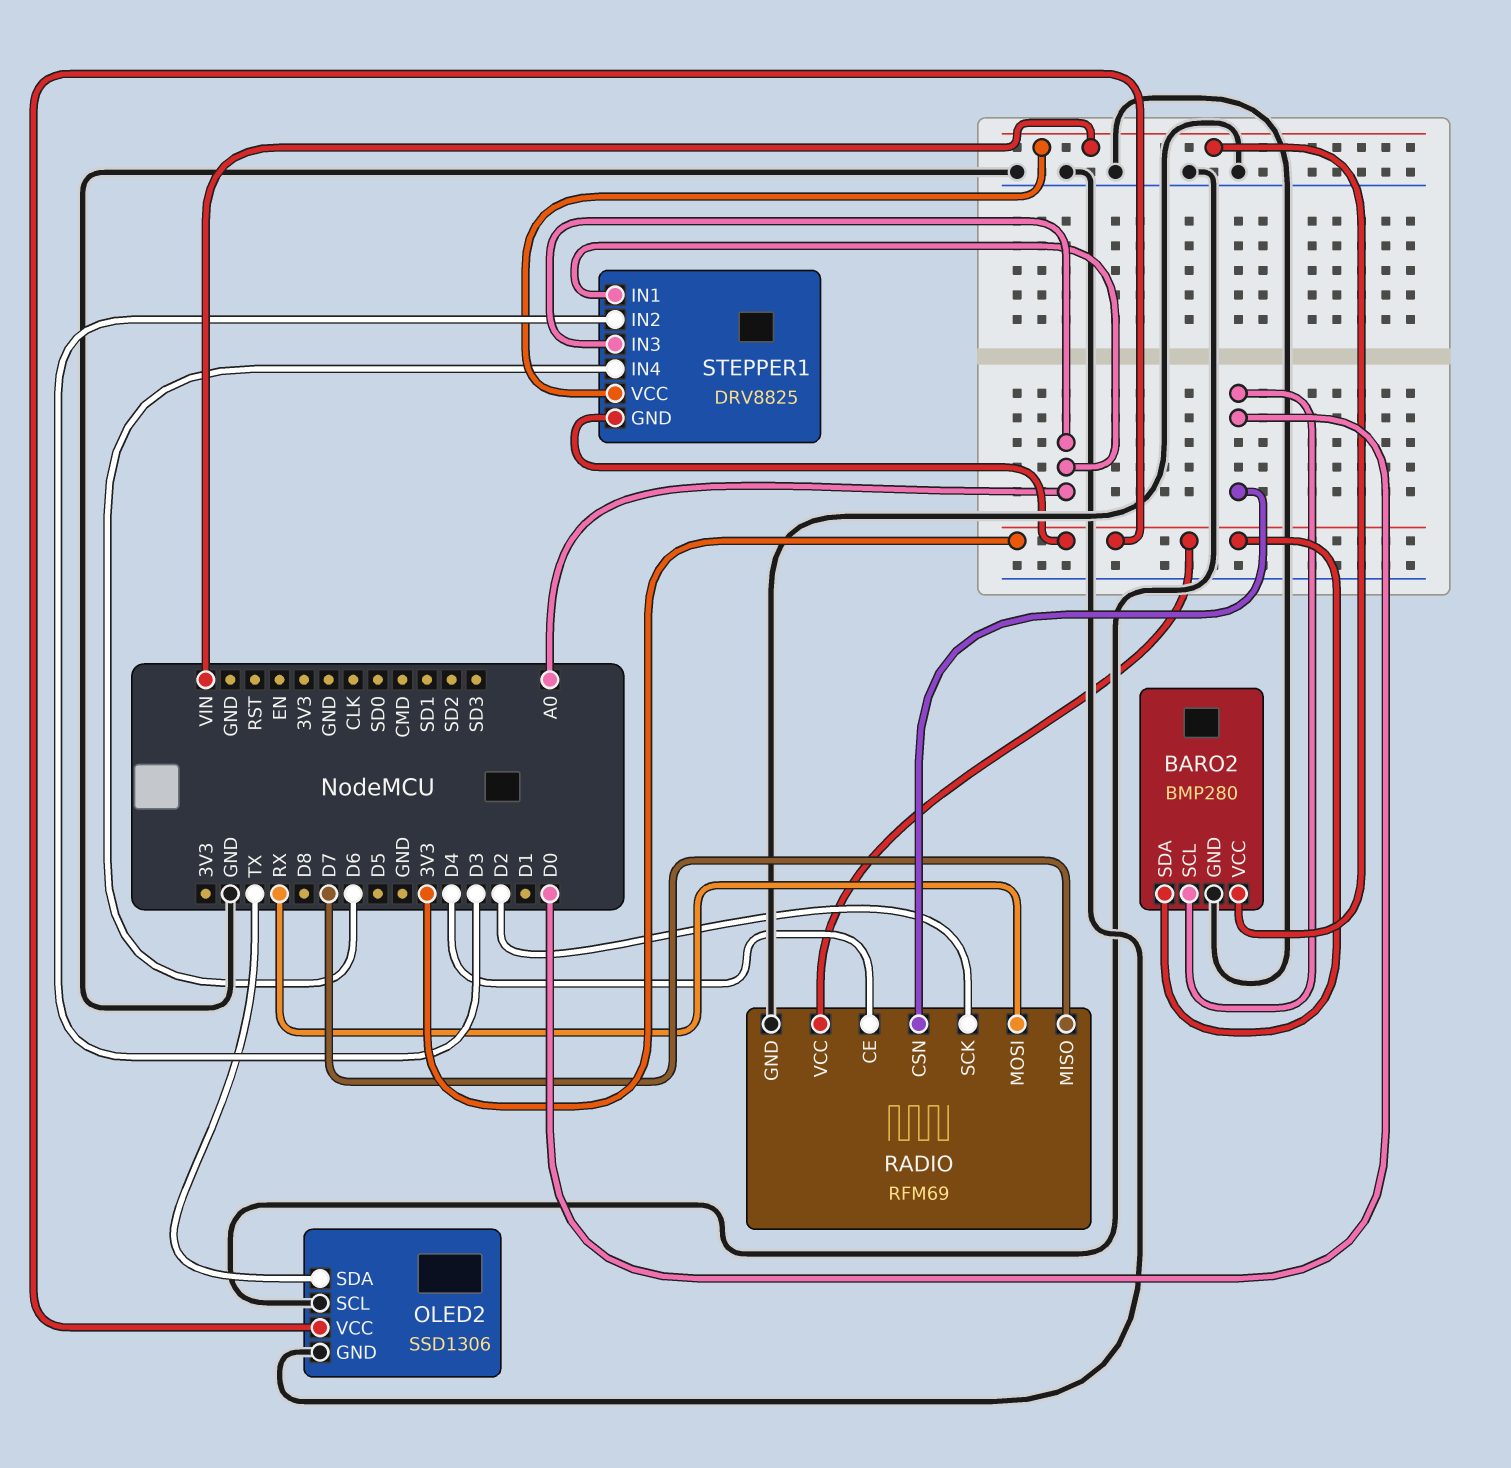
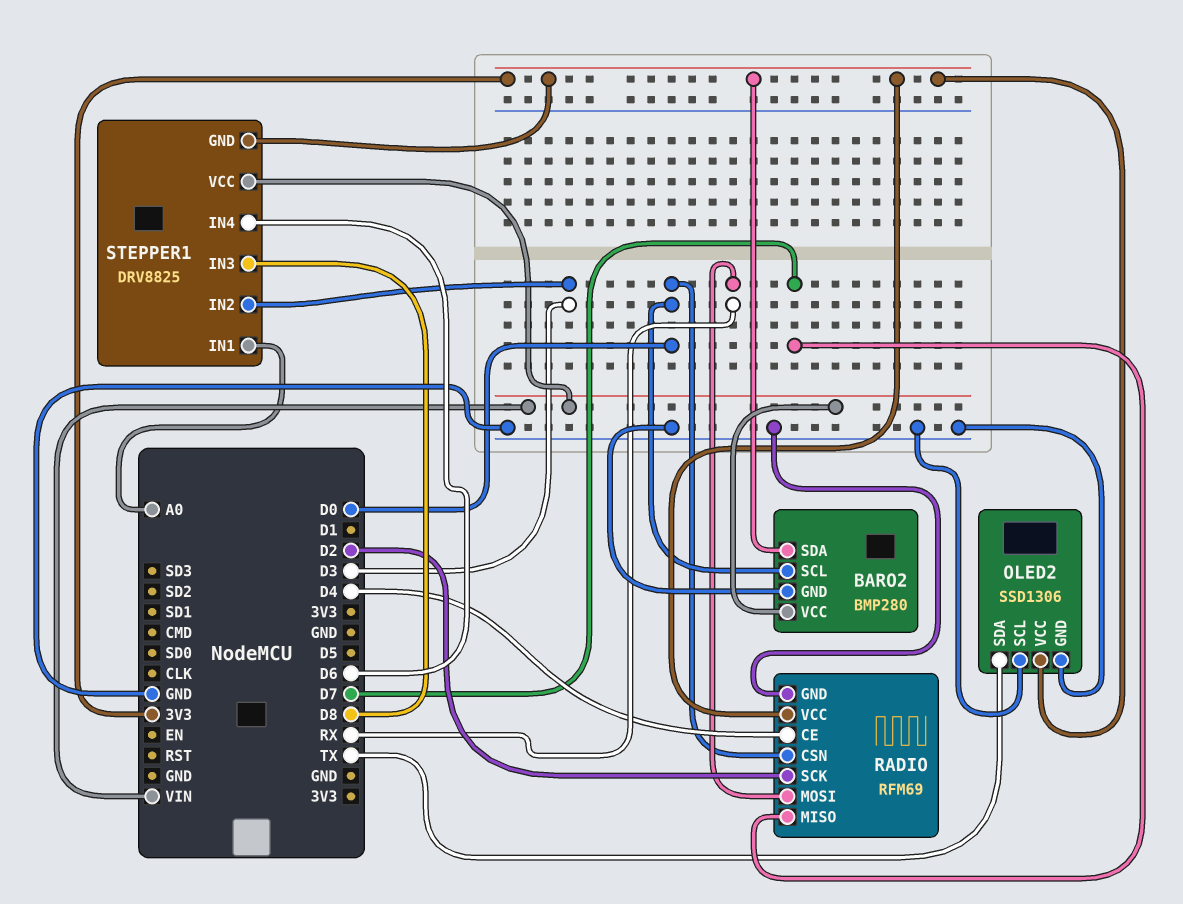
STEPPER1 pin IN3: A0 -> D8

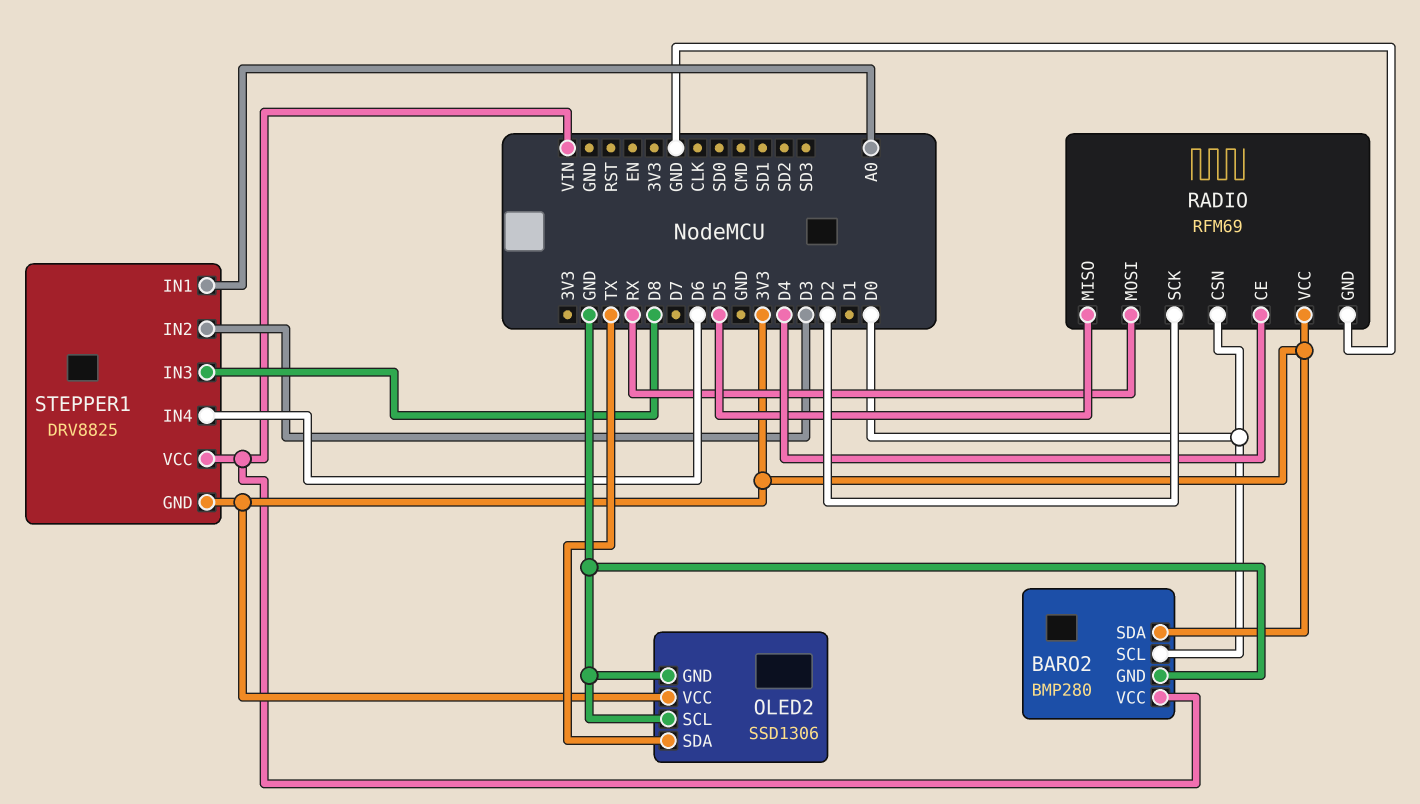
RADIO pin MISO: D7 -> D5

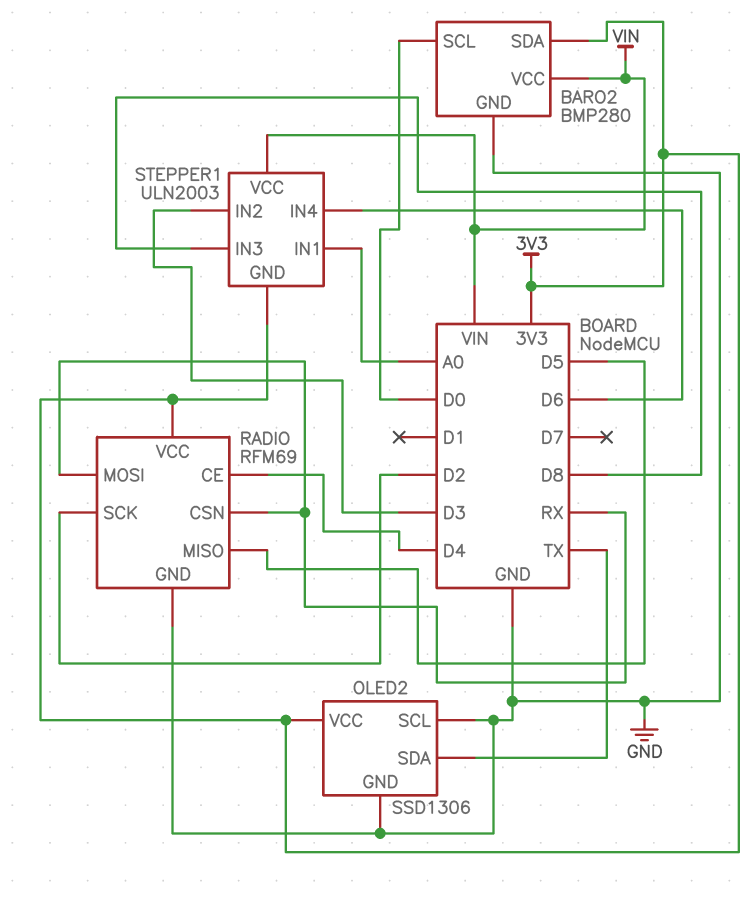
RADIO pin CSN: D0 -> RX
STEPPER1: DRV8825 -> ULN2003

